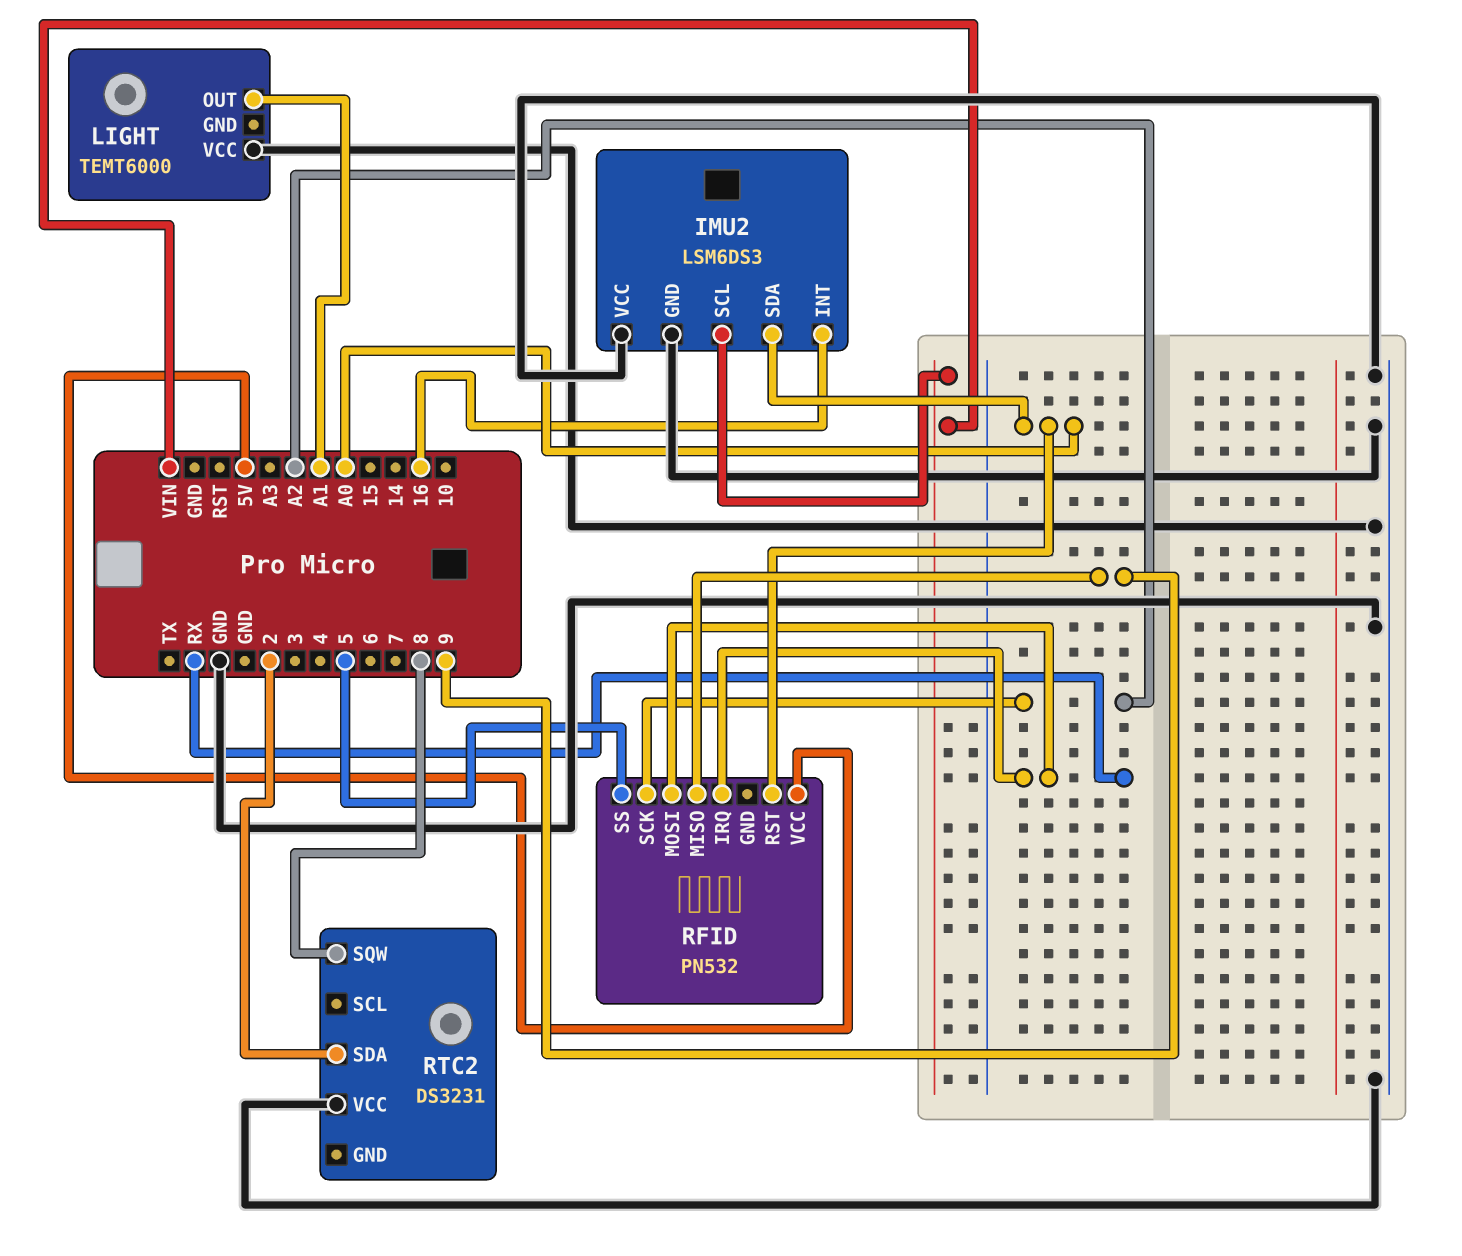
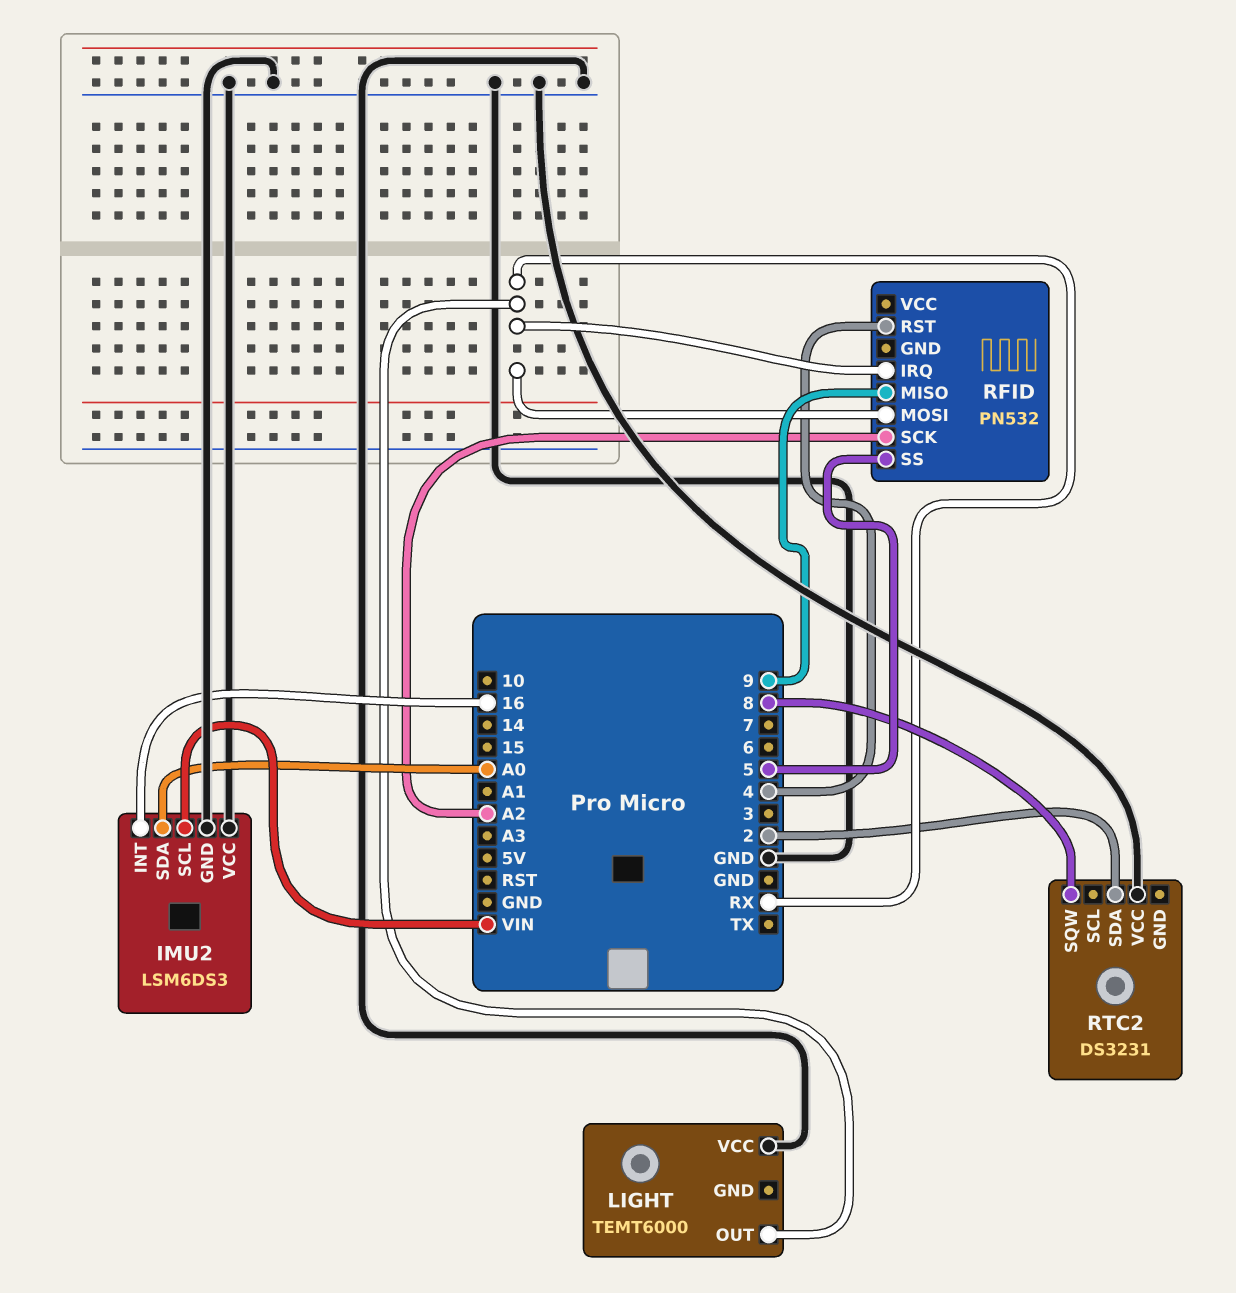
LIGHT pin OUT: A1 -> RX
RFID pin RST: A0 -> 4
RFID pin VCC: 5V -> none

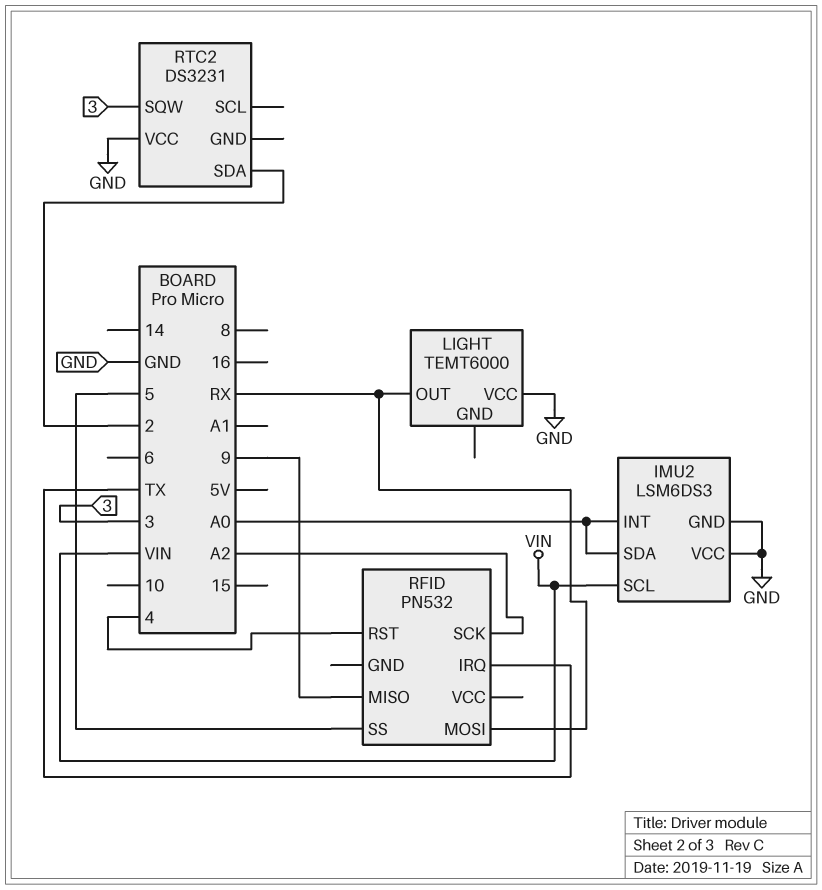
IMU2 pin INT: 16 -> A0
RFID pin IRQ: RX -> TX
RTC2 pin SQW: 8 -> 3

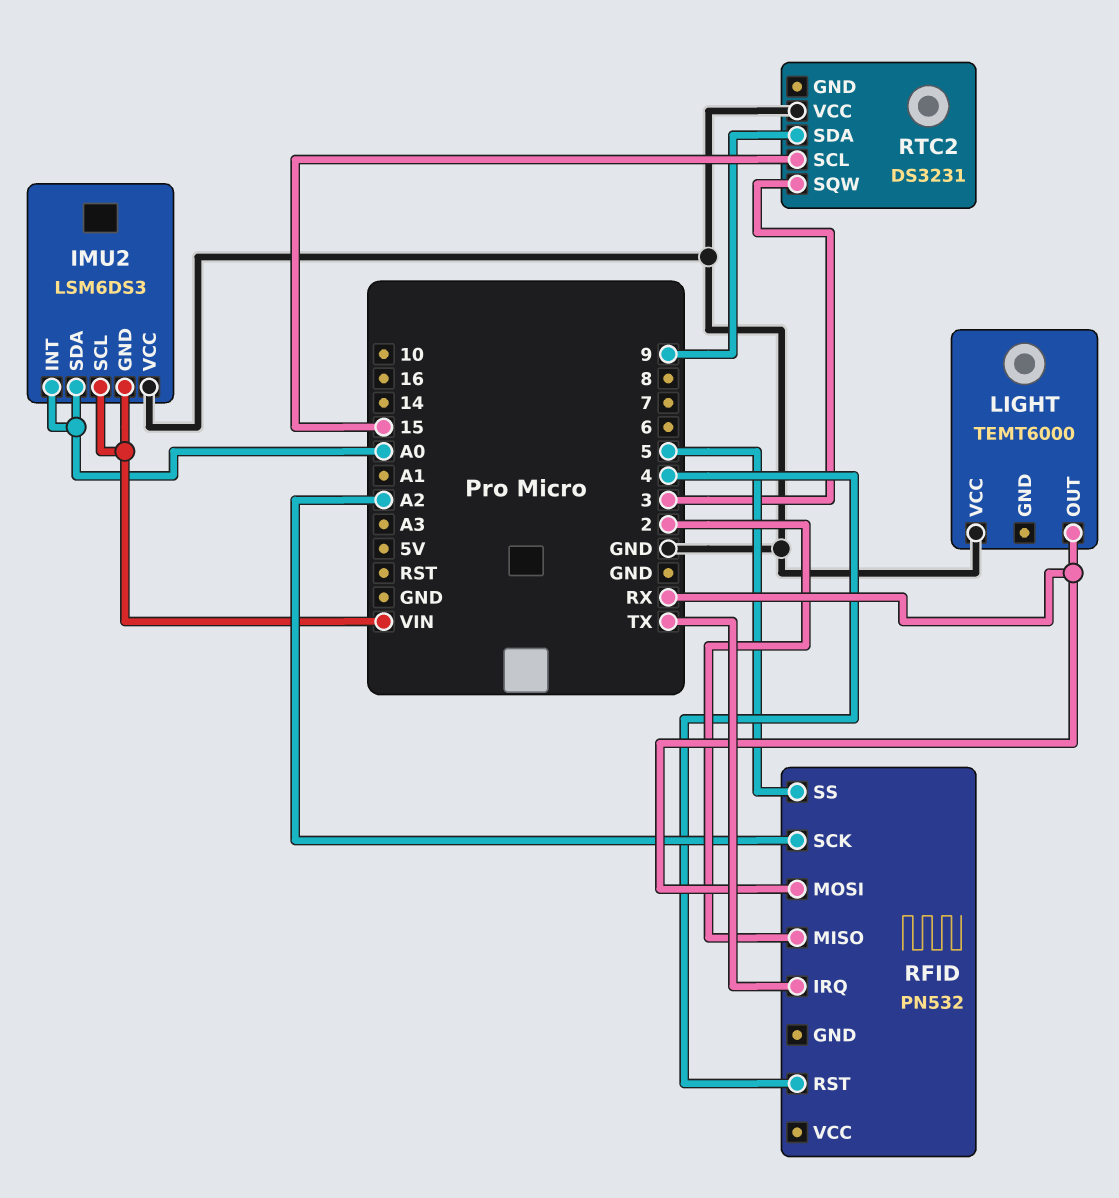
IMU2 pin GND: GND -> VIN
RFID pin MISO: 9 -> 2
RTC2 pin SCL: none -> 15
RTC2 pin SDA: 2 -> 9

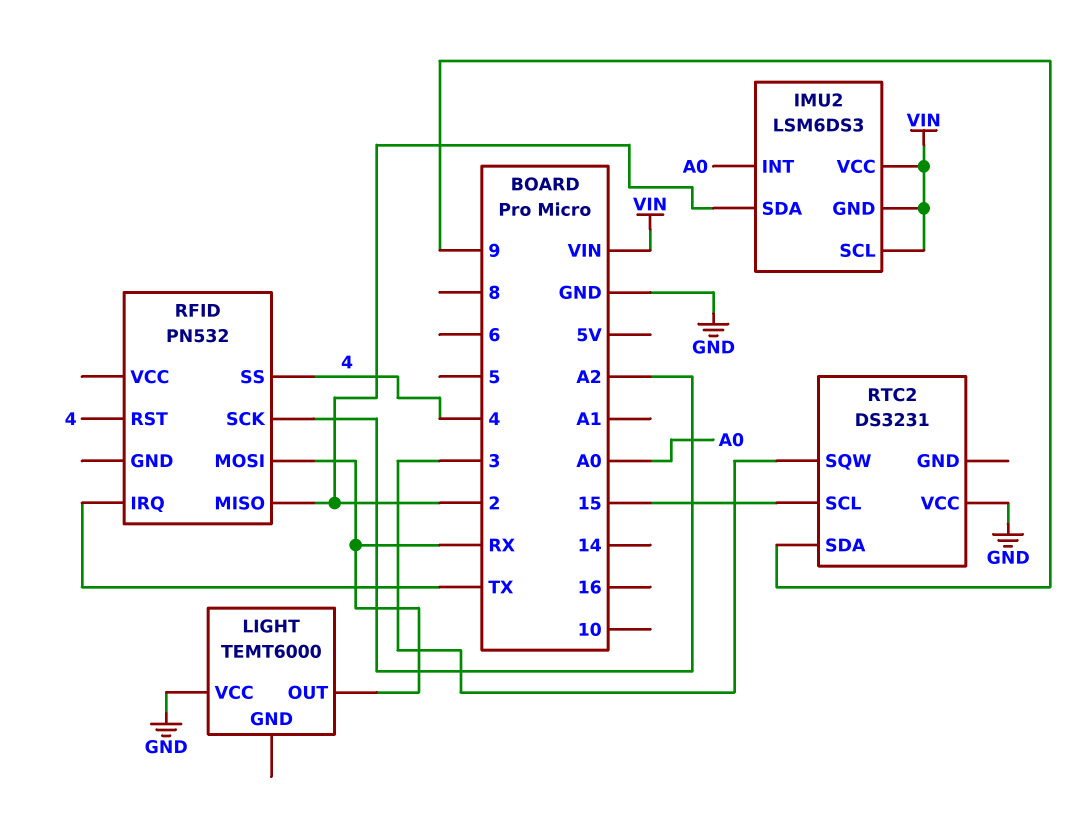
IMU2 pin SDA: A0 -> 2
IMU2 pin VCC: GND -> VIN
RFID pin SS: 5 -> 4

